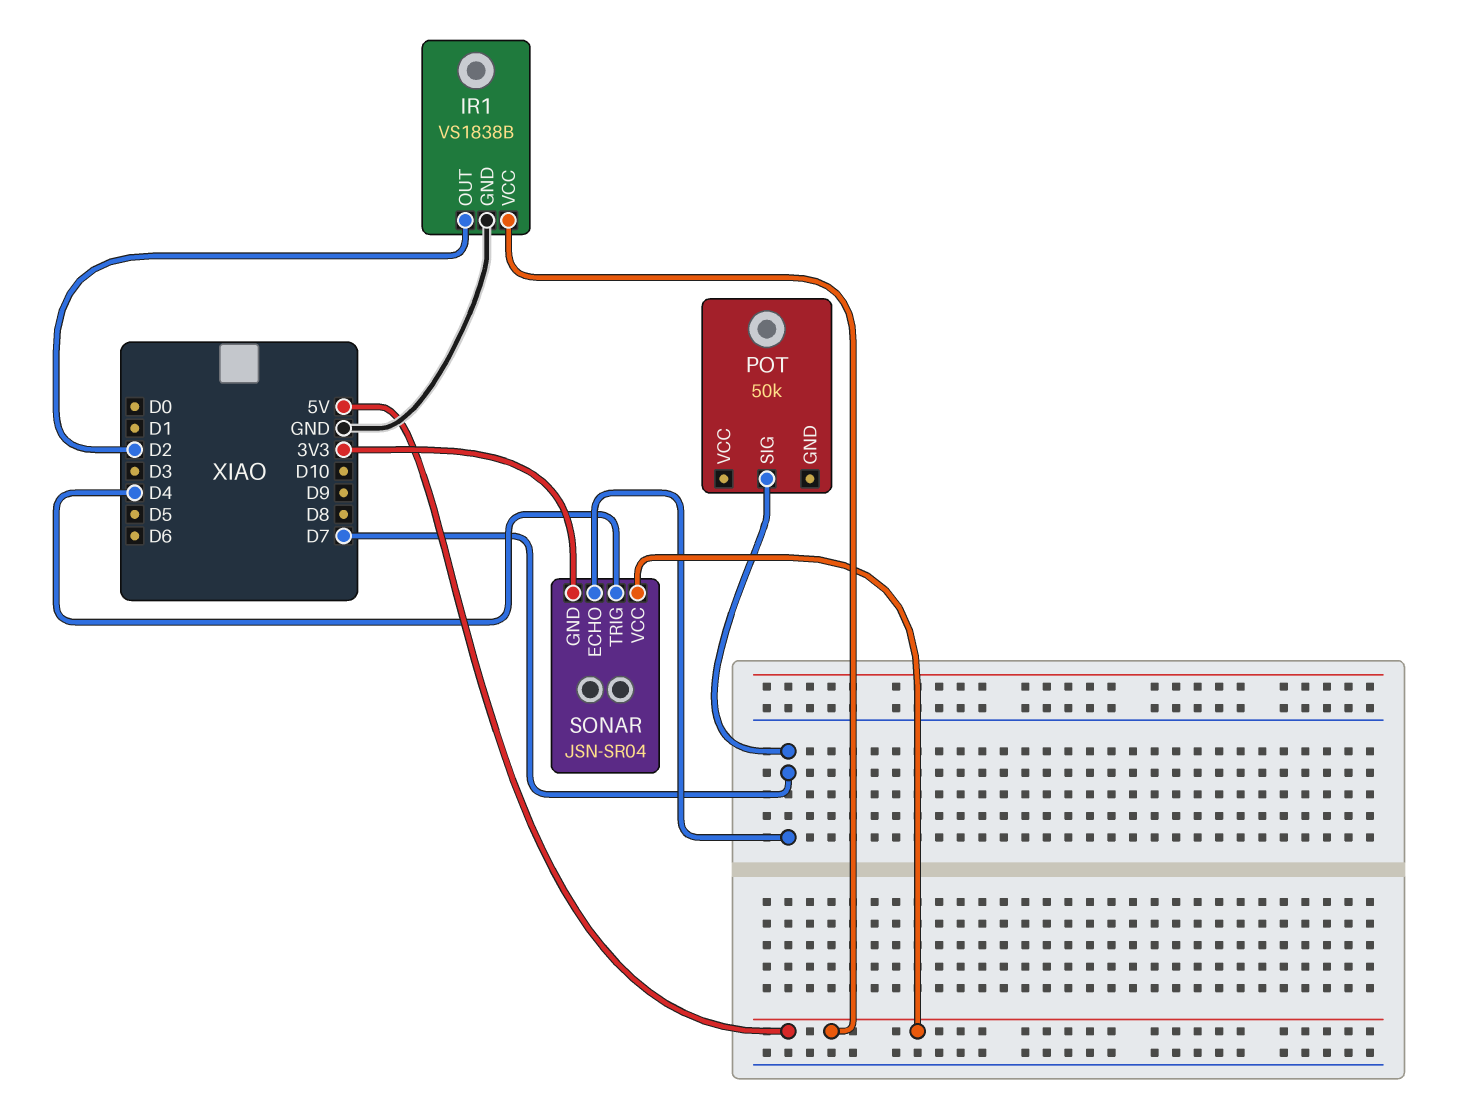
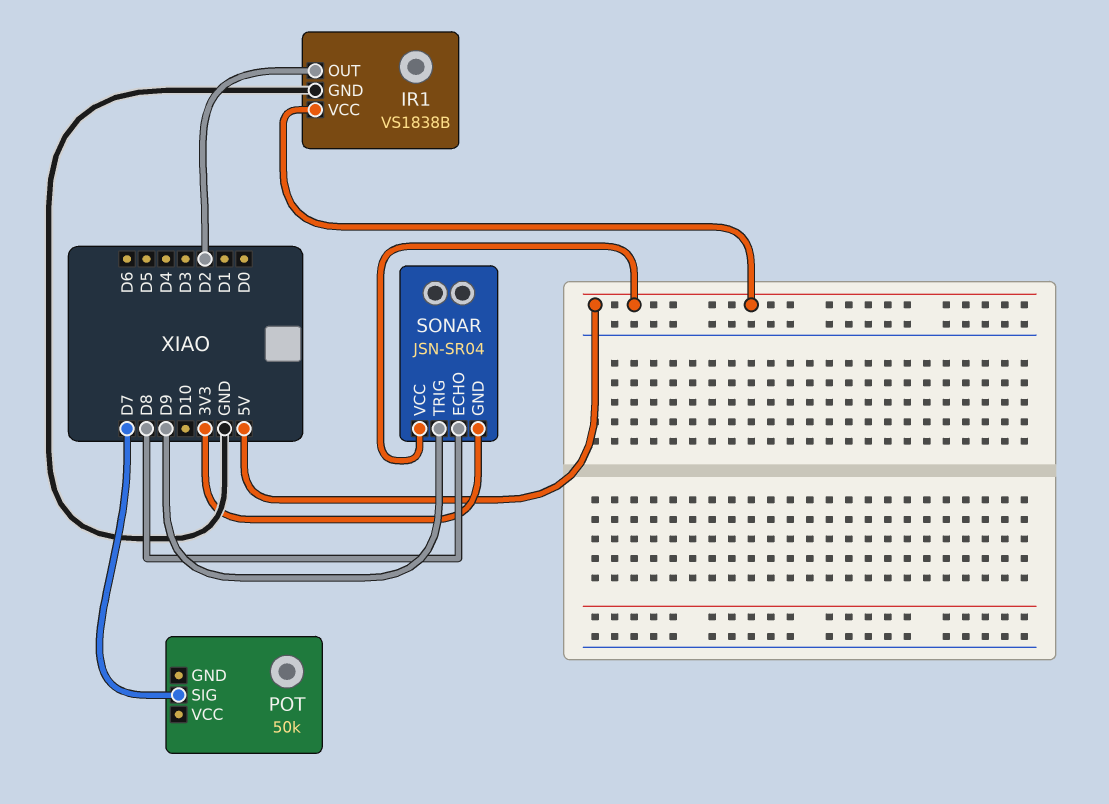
SONAR pin ECHO: D7 -> D8
SONAR pin TRIG: D4 -> D9

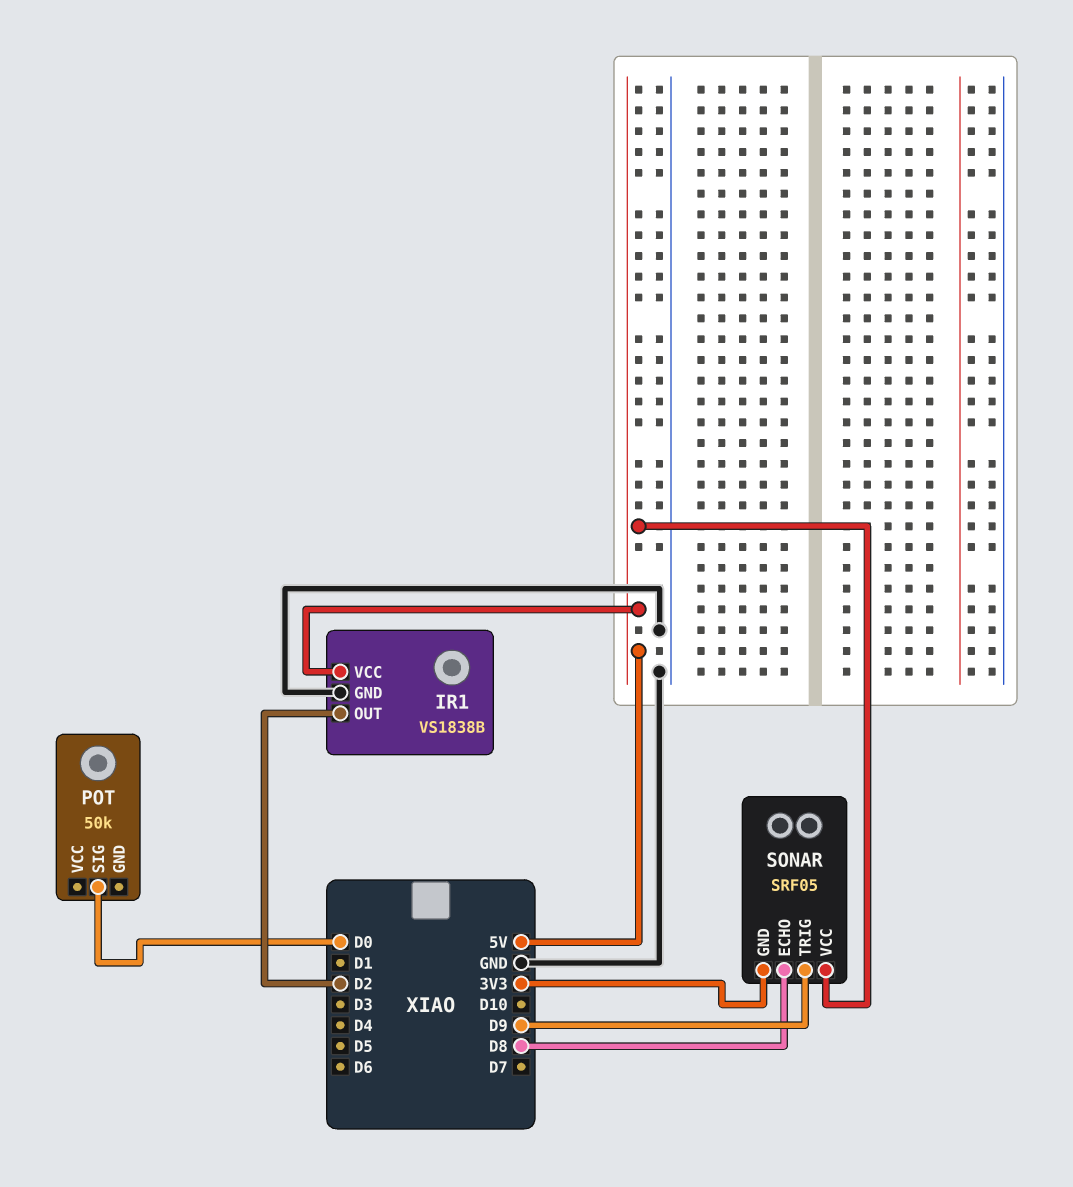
POT pin SIG: D7 -> D0
SONAR: JSN-SR04 -> SRF05

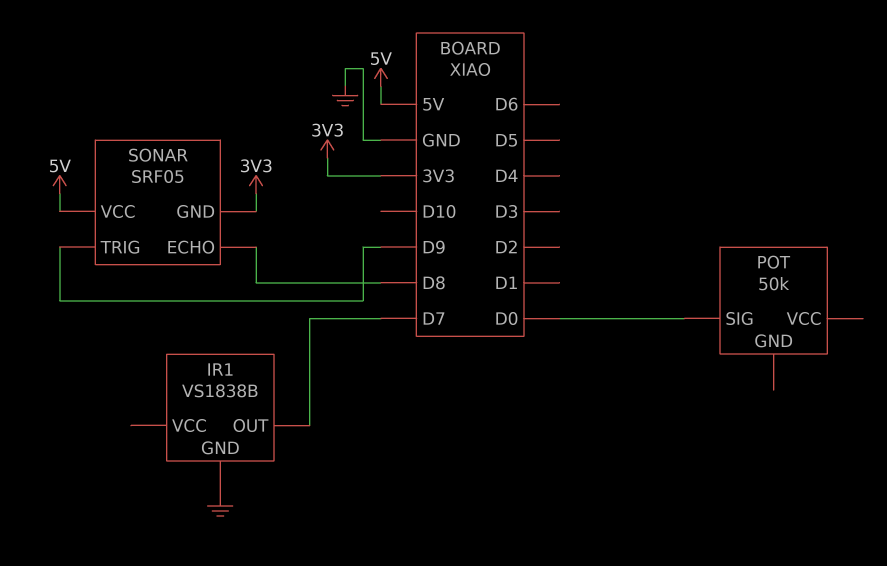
IR1 pin OUT: D2 -> D7
IR1 pin VCC: 5V -> none

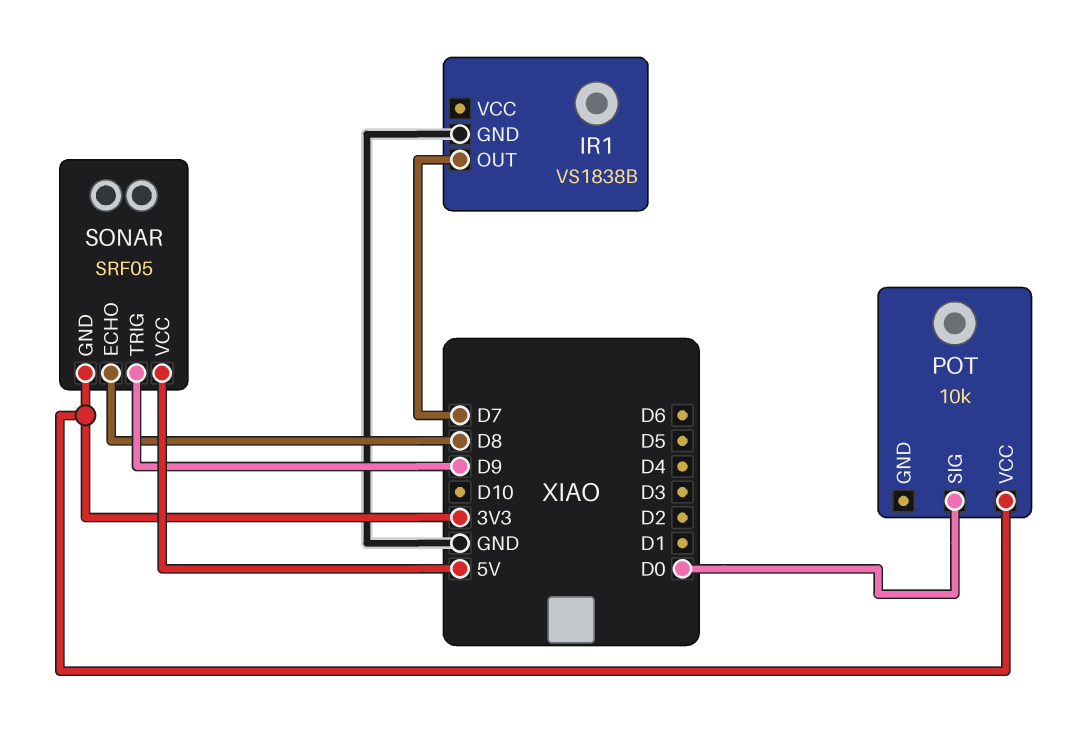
POT: 50k -> 10k
POT pin VCC: none -> 3V3

